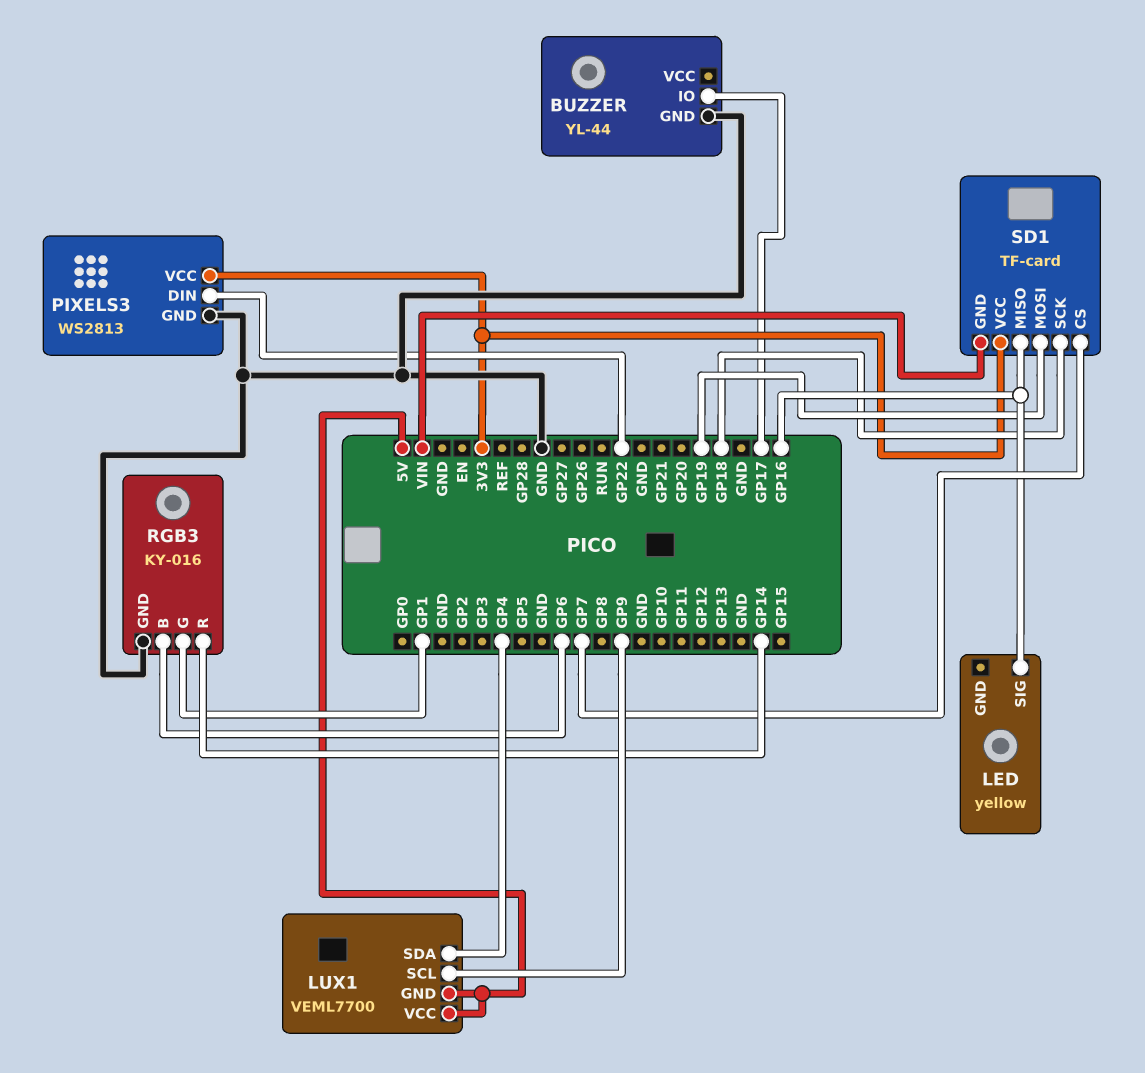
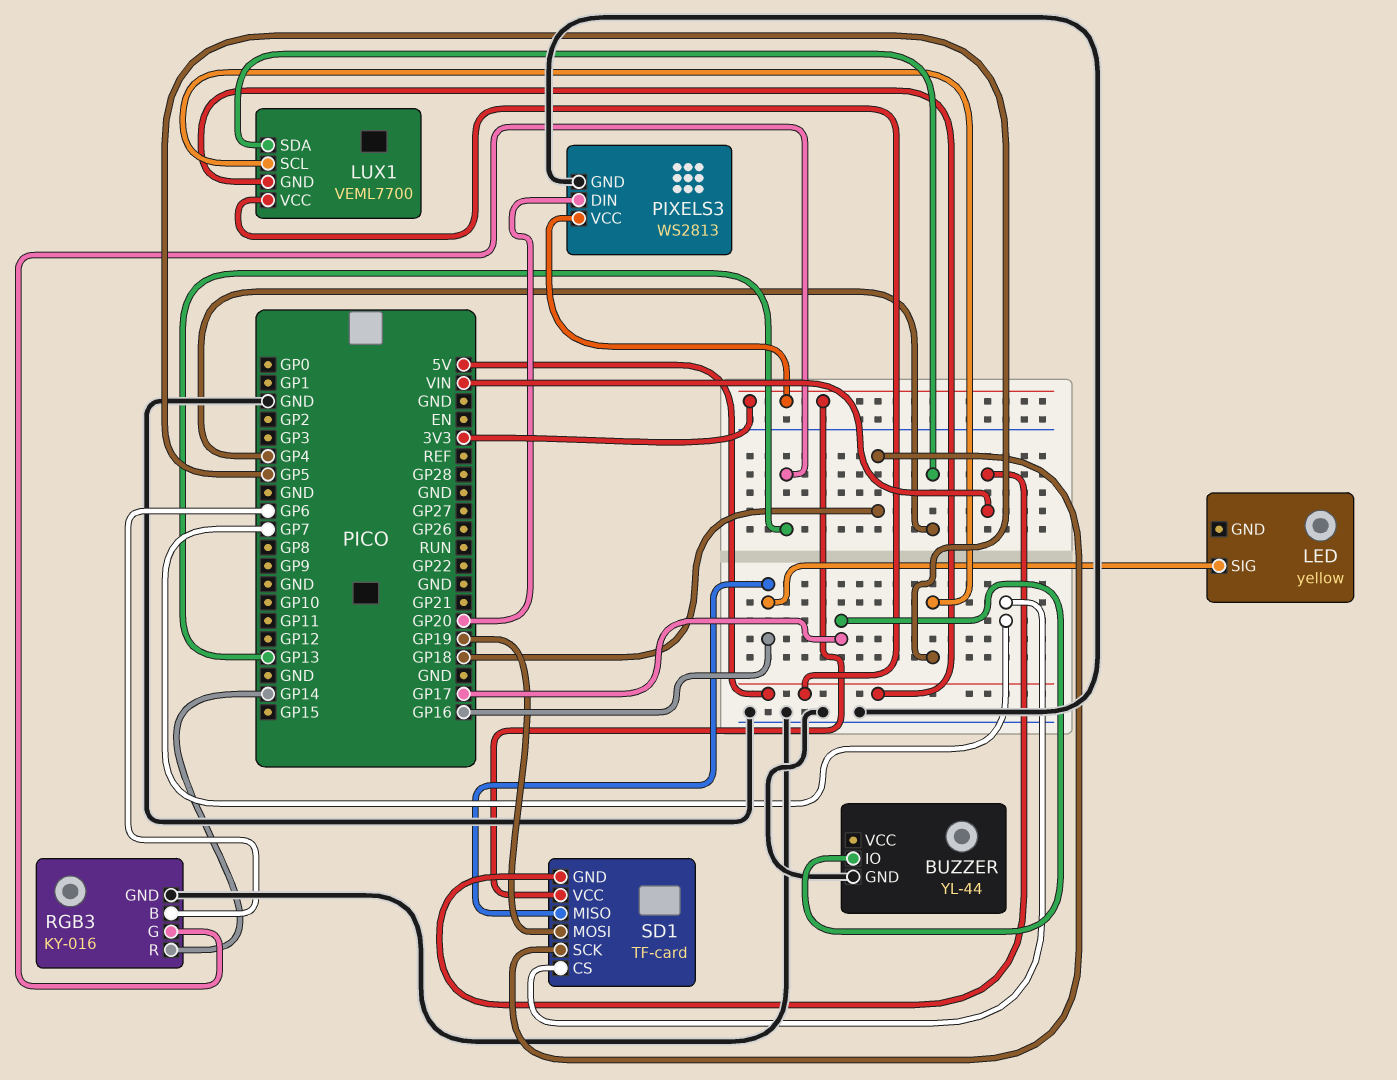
LUX1 pin SCL: GP9 -> GP5
PIXELS3 pin DIN: GP22 -> GP20
RGB3 pin G: GP1 -> GP13

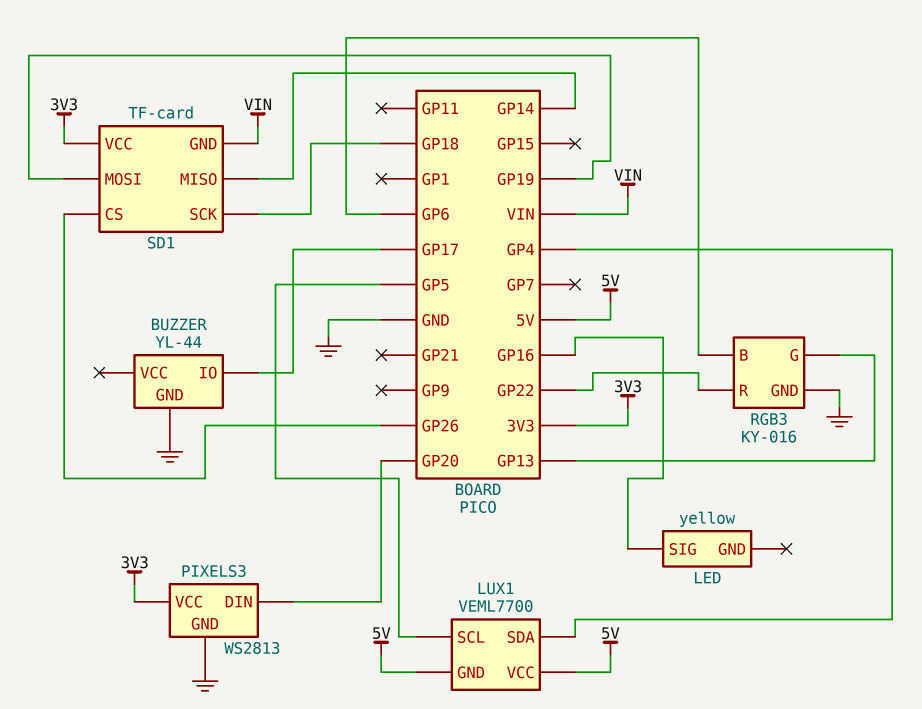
RGB3 pin R: GP14 -> GP22
SD1 pin CS: GP7 -> GP26
SD1 pin MISO: GP16 -> GP14

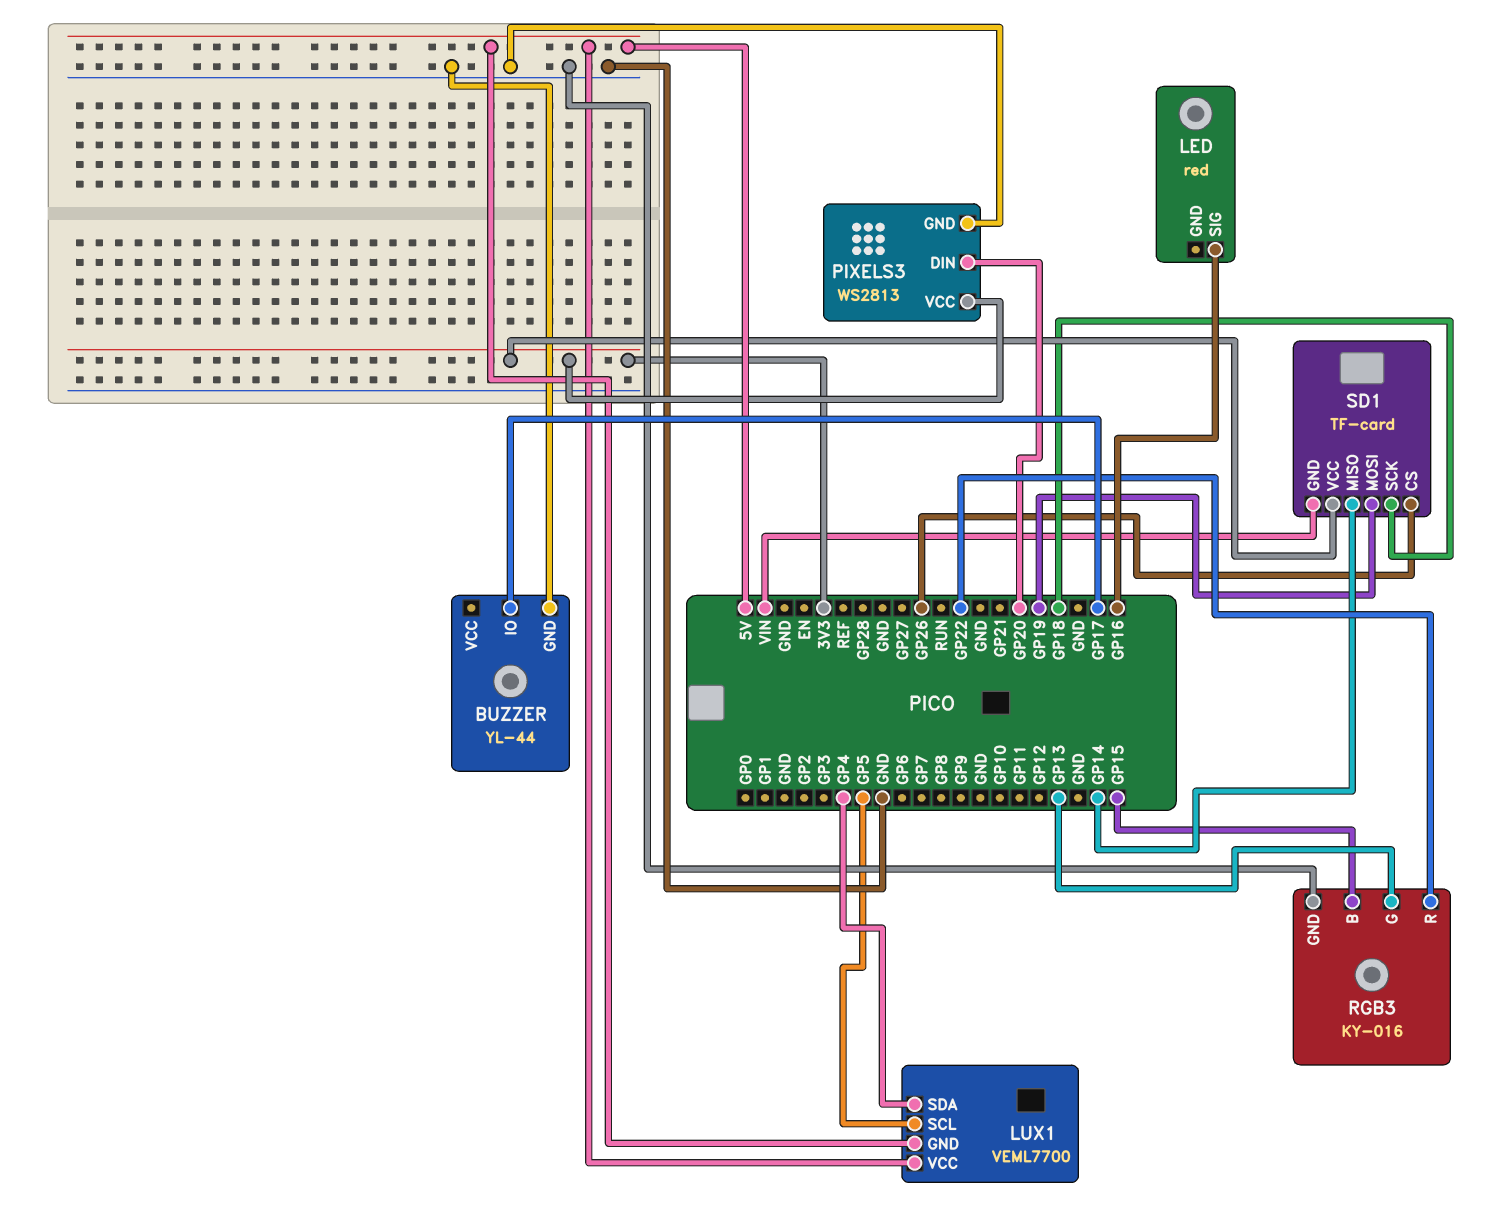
LED: yellow -> red
RGB3 pin B: GP6 -> GP15

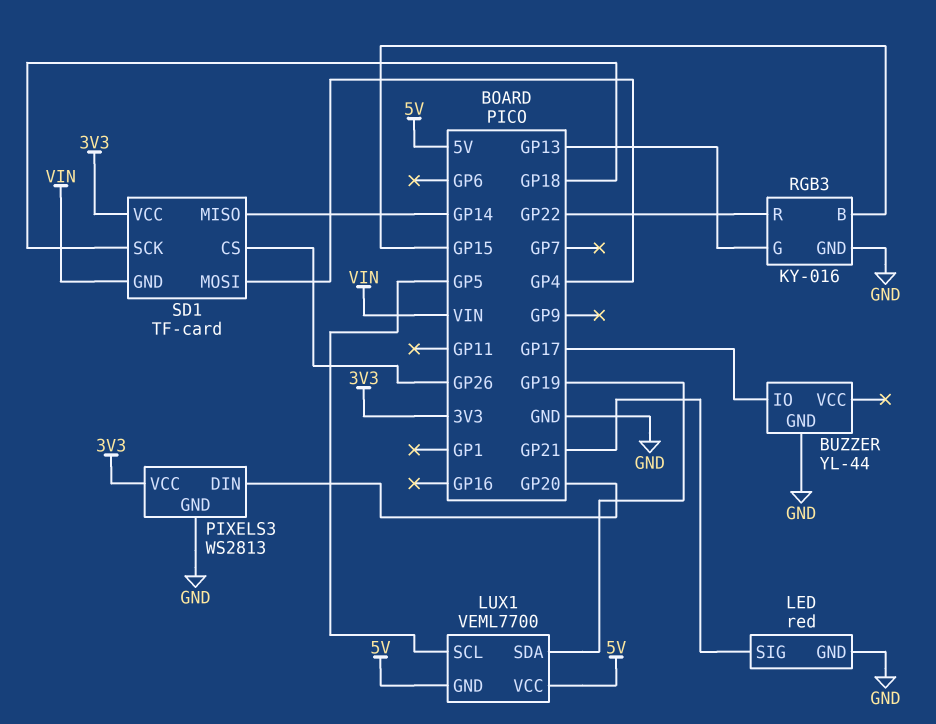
LED pin GND: none -> GND
LED pin SIG: GP16 -> GP21
LUX1 pin SDA: GP4 -> GP19
SD1 pin MOSI: GP19 -> GP4

